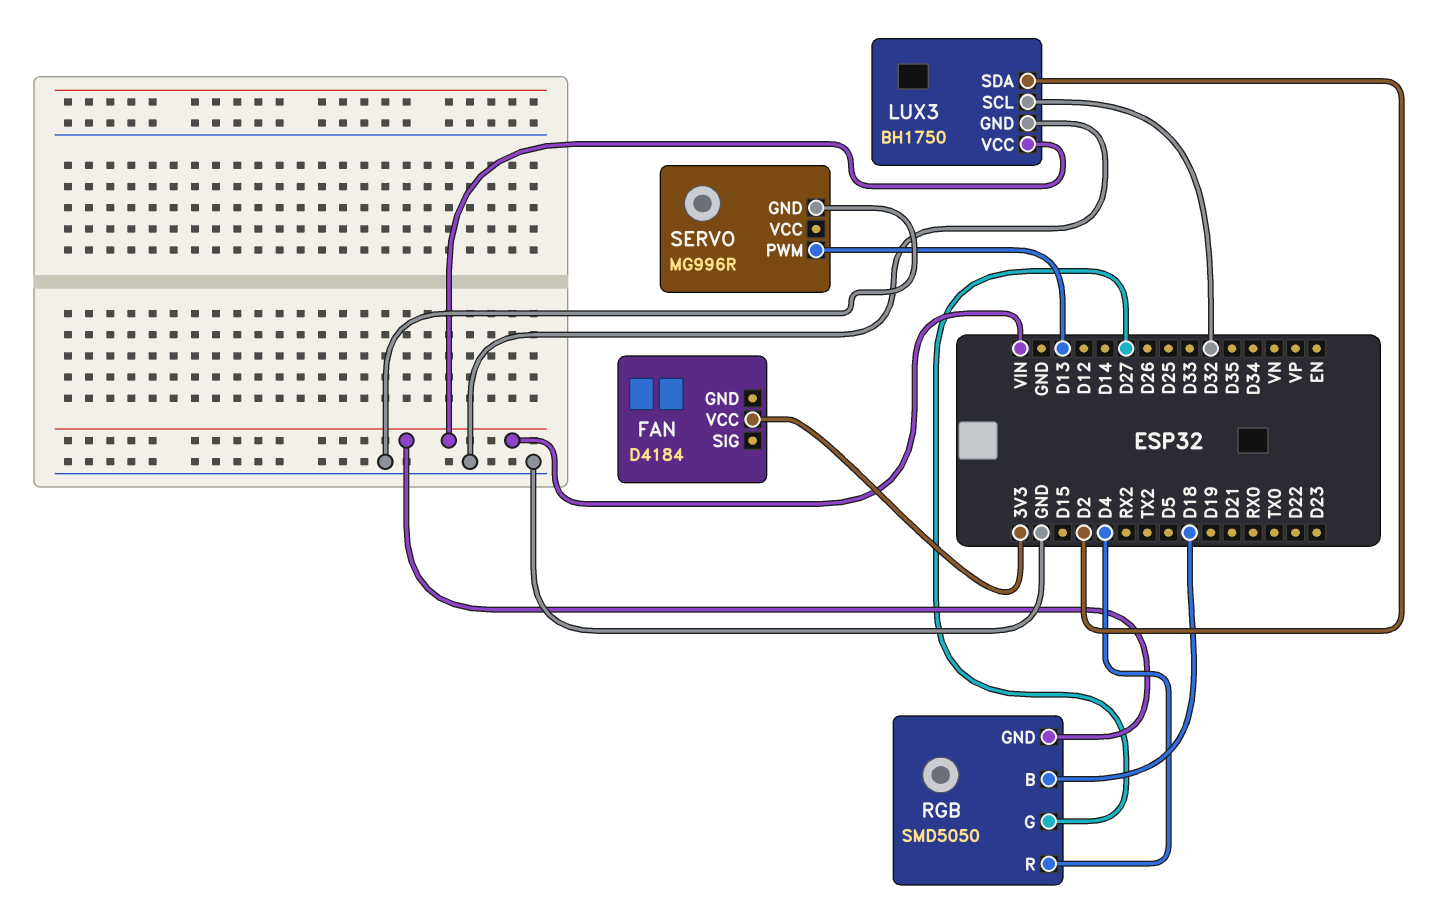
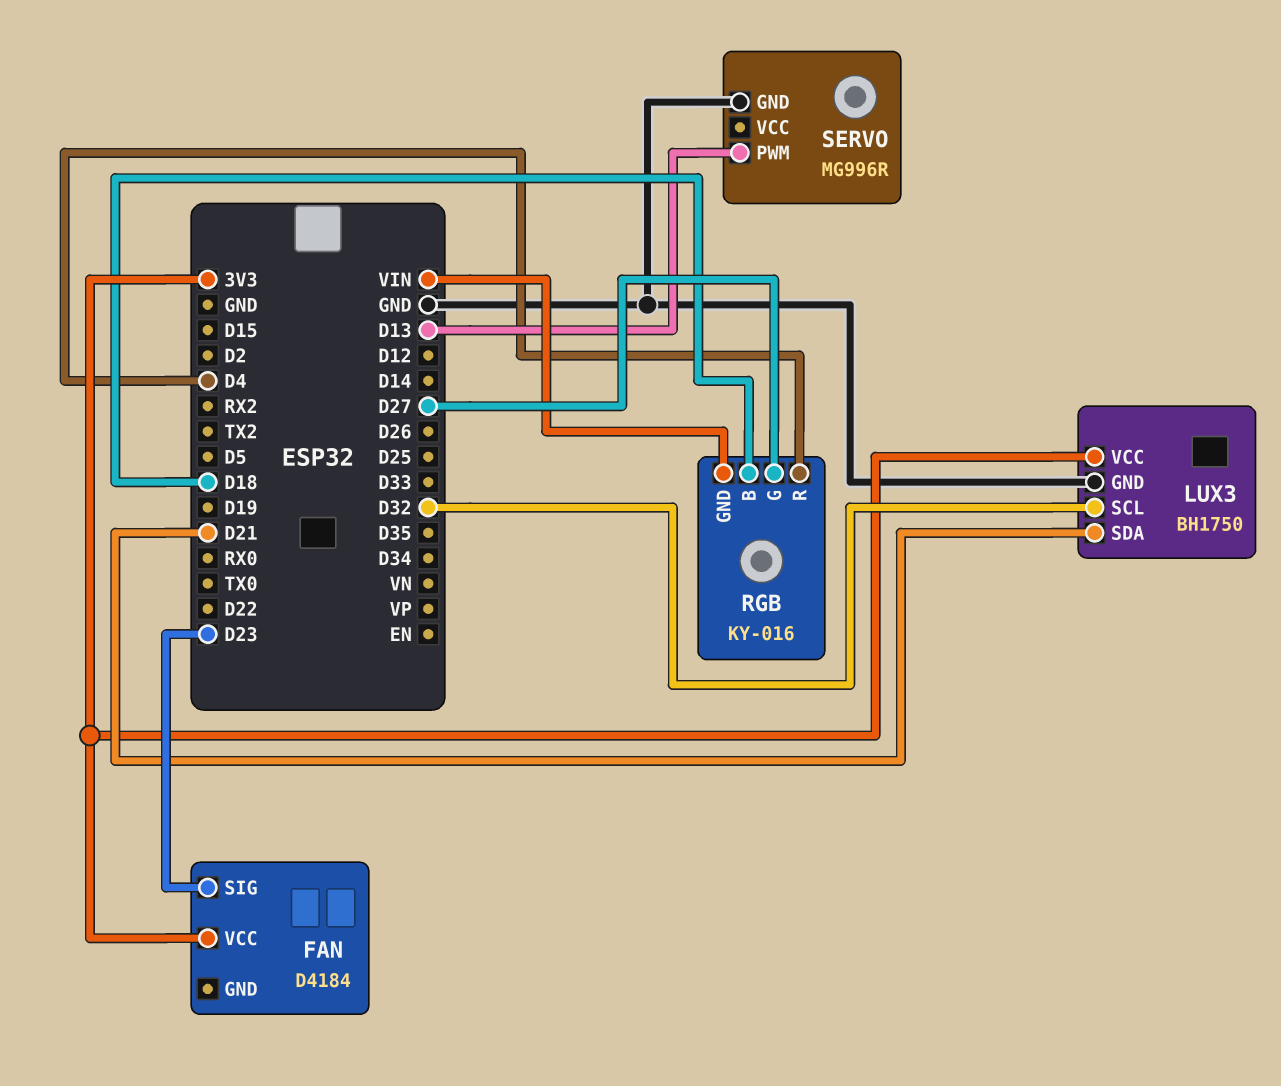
FAN pin SIG: none -> D23
LUX3 pin SDA: D2 -> D21
LUX3 pin VCC: VIN -> 3V3
RGB: SMD5050 -> KY-016

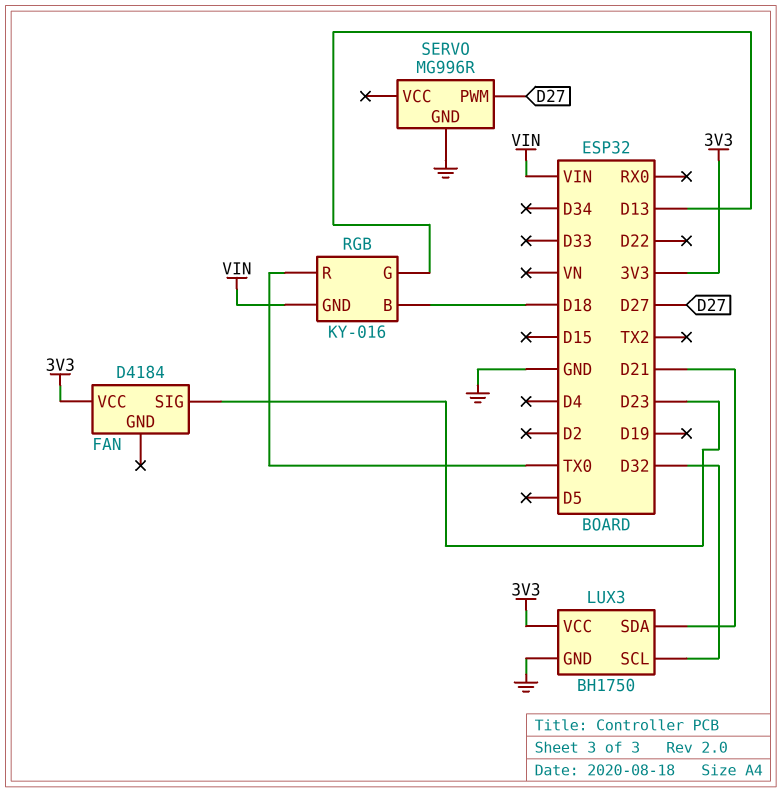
RGB pin G: D27 -> D13
RGB pin R: D4 -> TX0
SERVO pin PWM: D13 -> D27

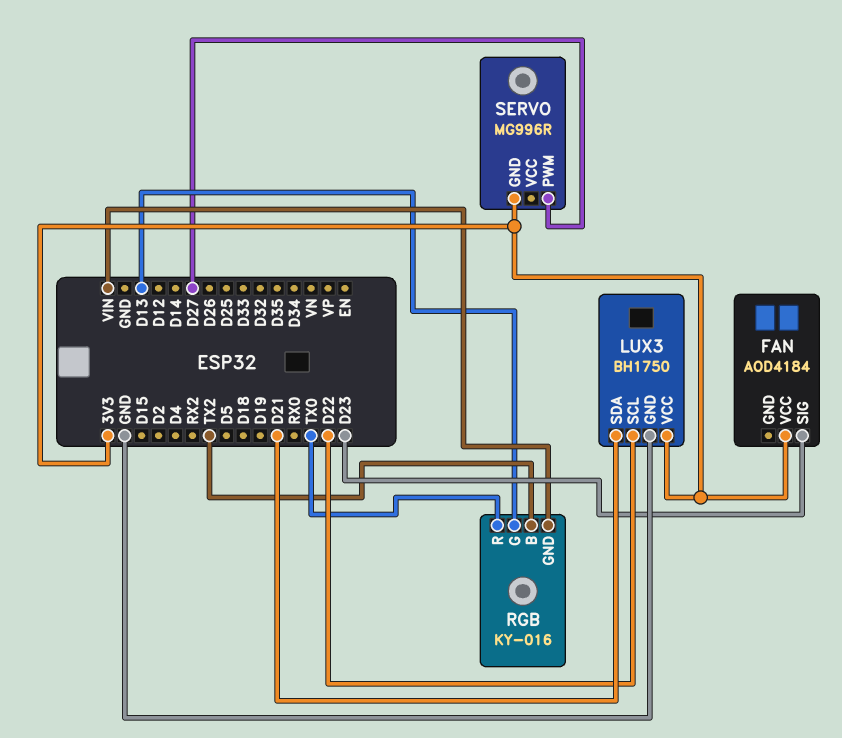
FAN: D4184 -> AOD4184
LUX3 pin SCL: D32 -> D22
RGB pin B: D18 -> TX2
SERVO pin GND: GND -> 3V3

